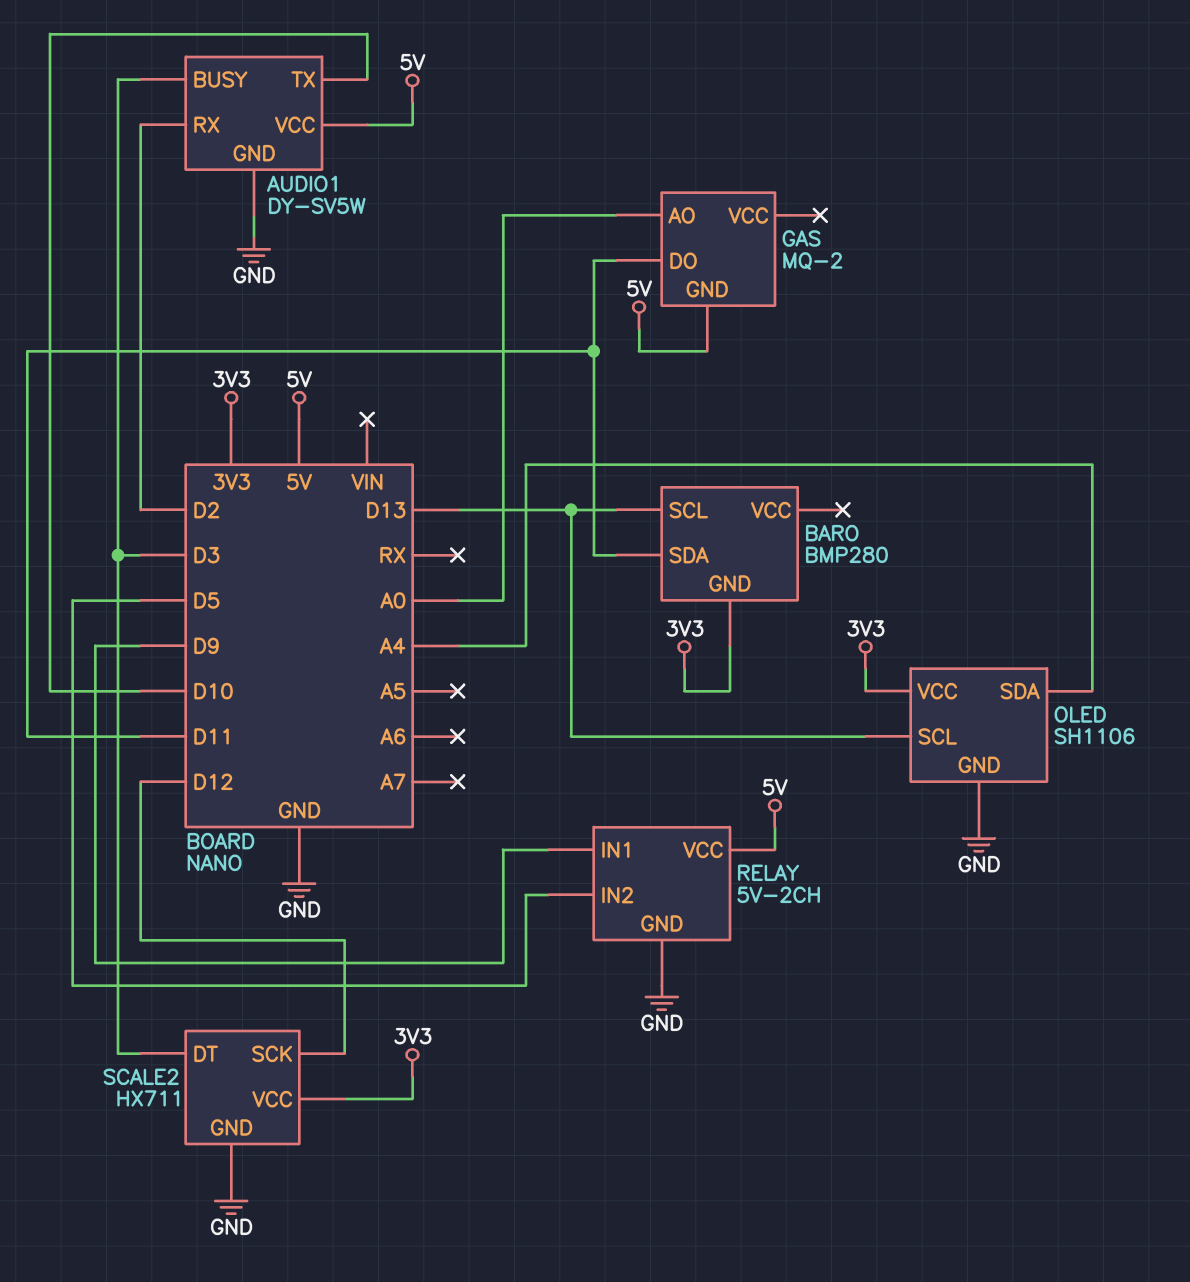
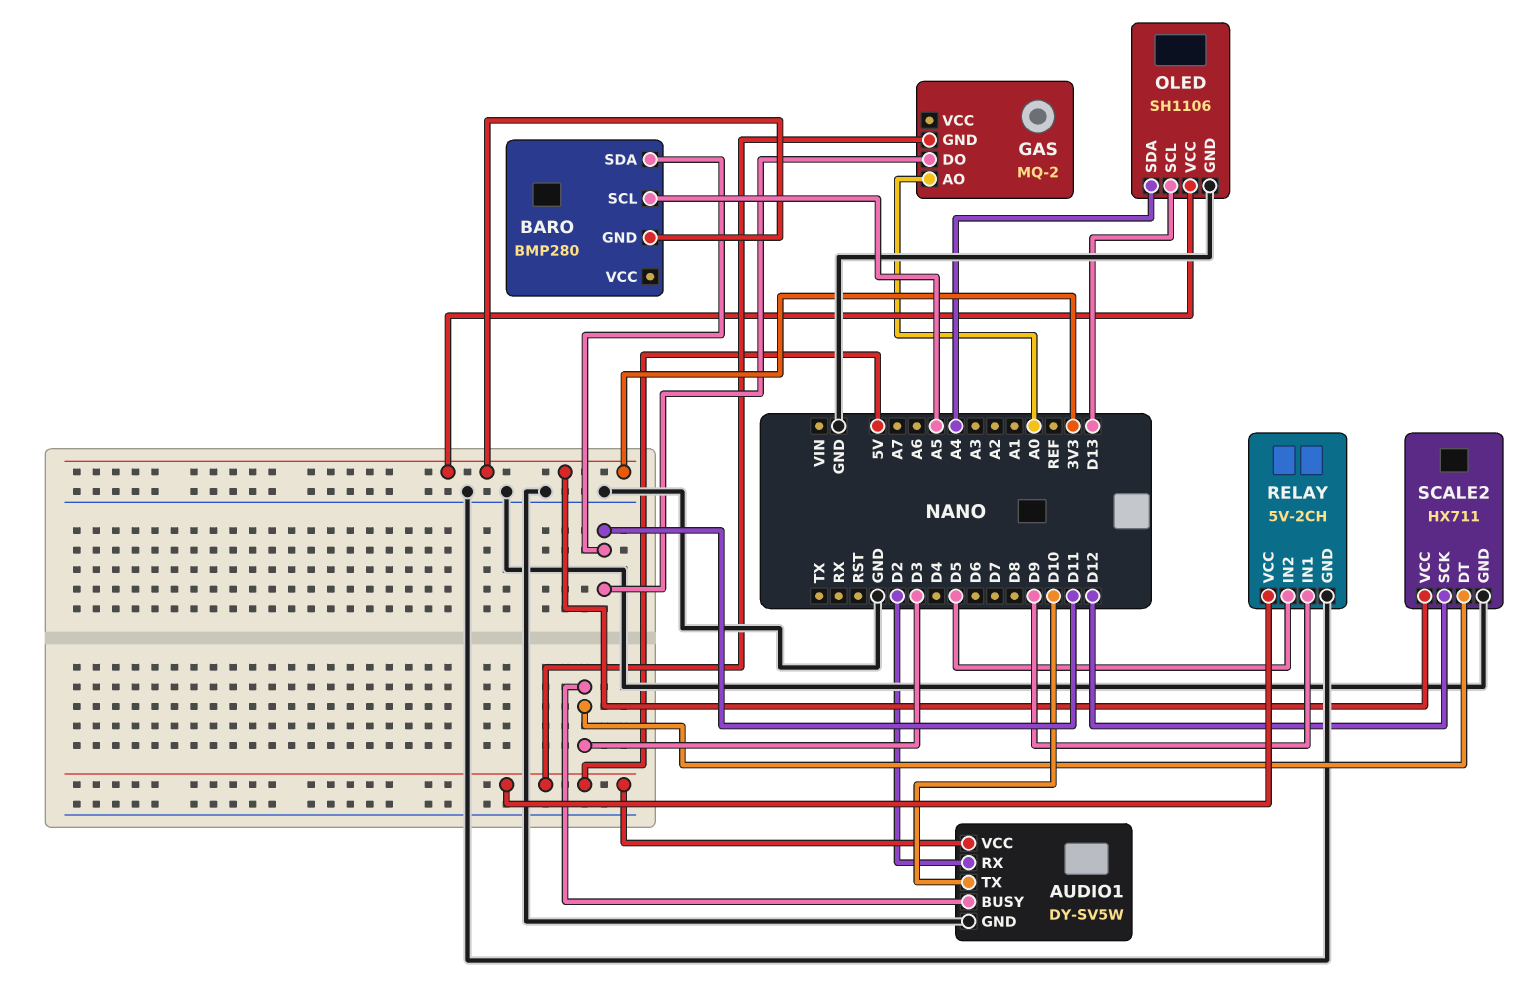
BARO pin SCL: D13 -> A5

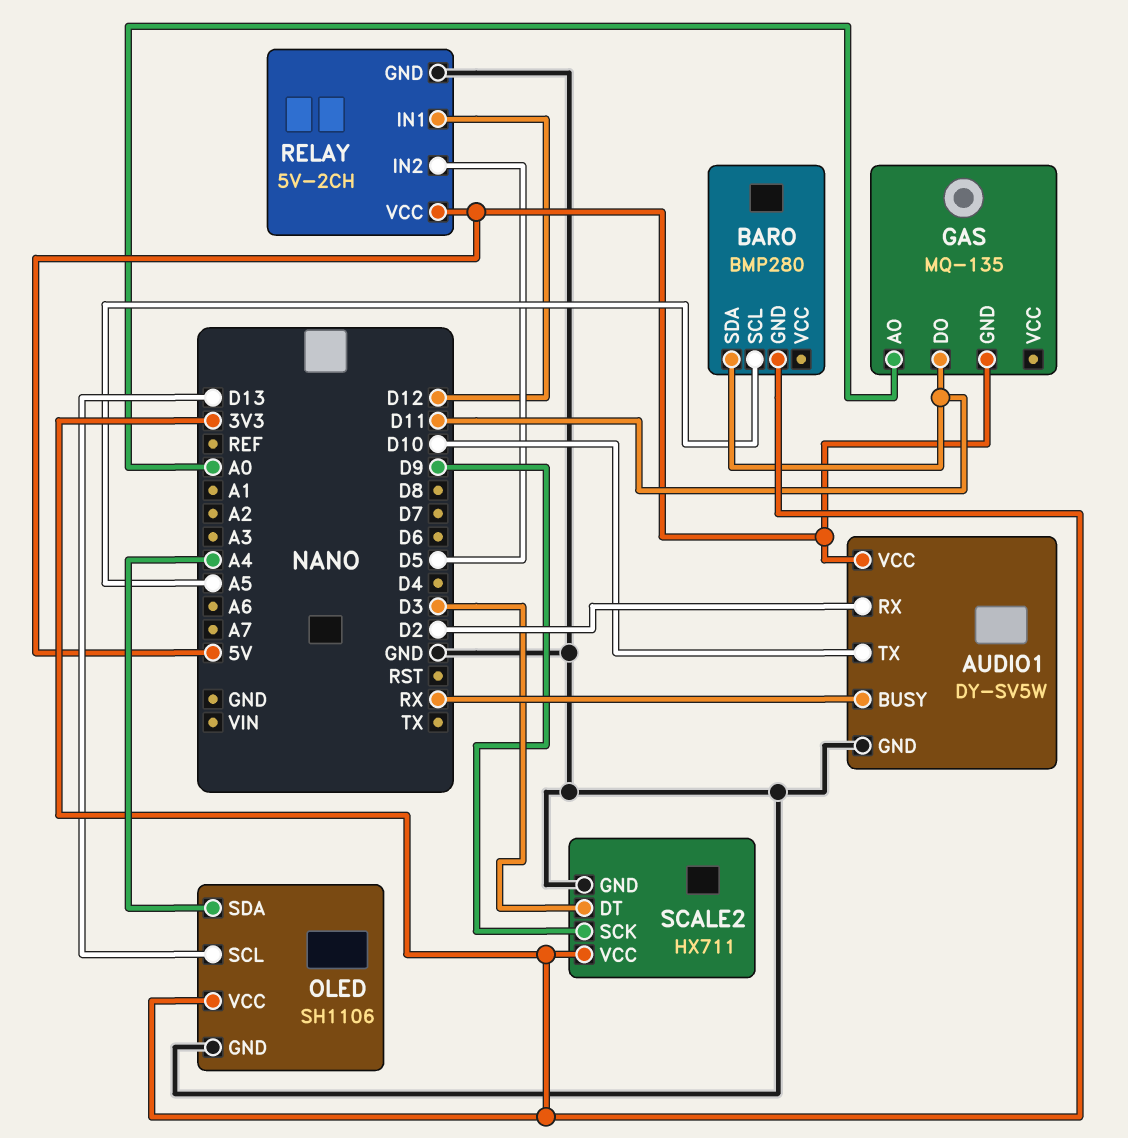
AUDIO1 pin BUSY: D3 -> RX
GAS: MQ-2 -> MQ-135
RELAY pin IN1: D9 -> D12
SCALE2 pin SCK: D12 -> D9

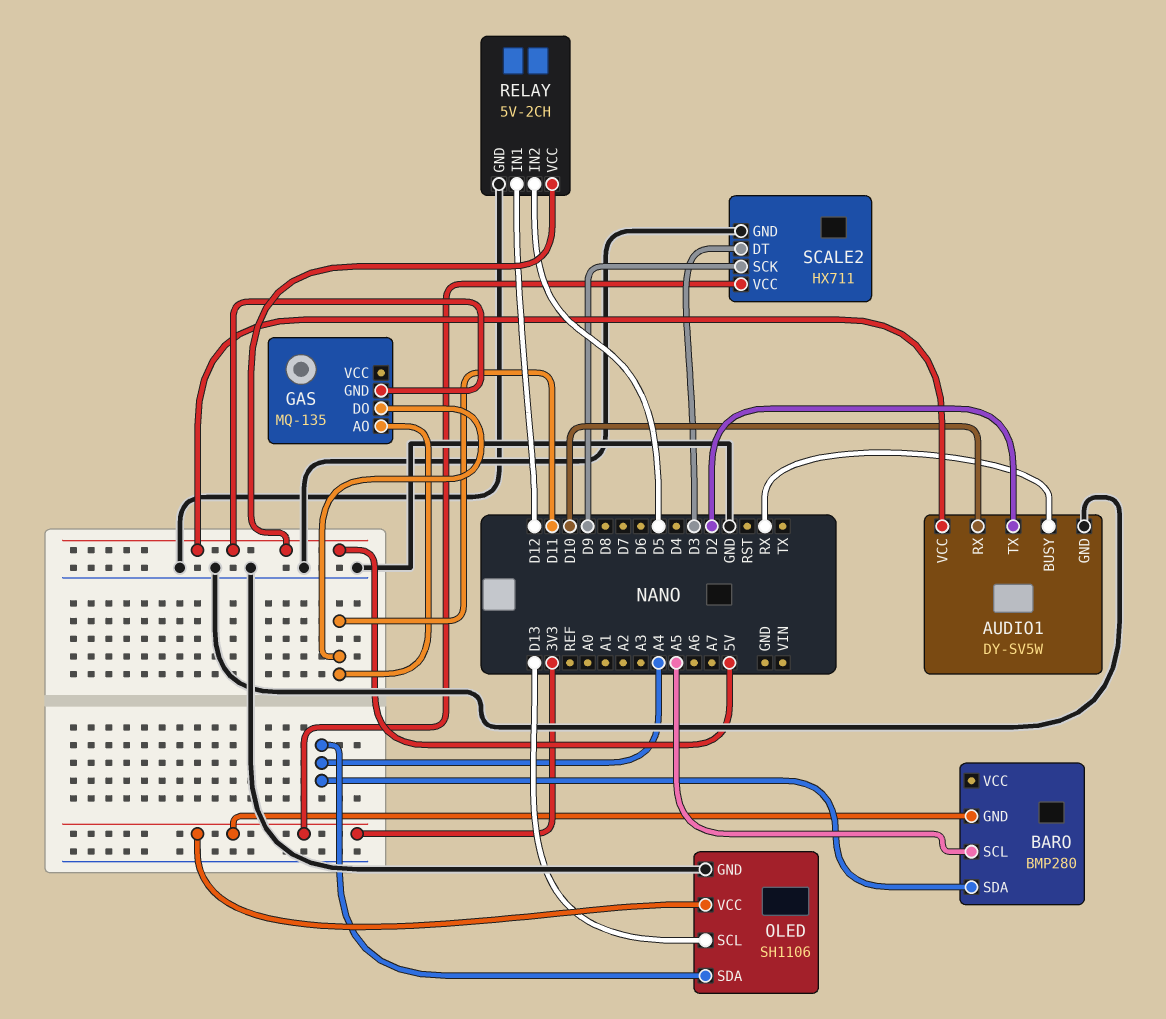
AUDIO1 pin RX: D2 -> D10
AUDIO1 pin TX: D10 -> D2
BARO pin SDA: D11 -> A4
GAS pin AO: A0 -> D11

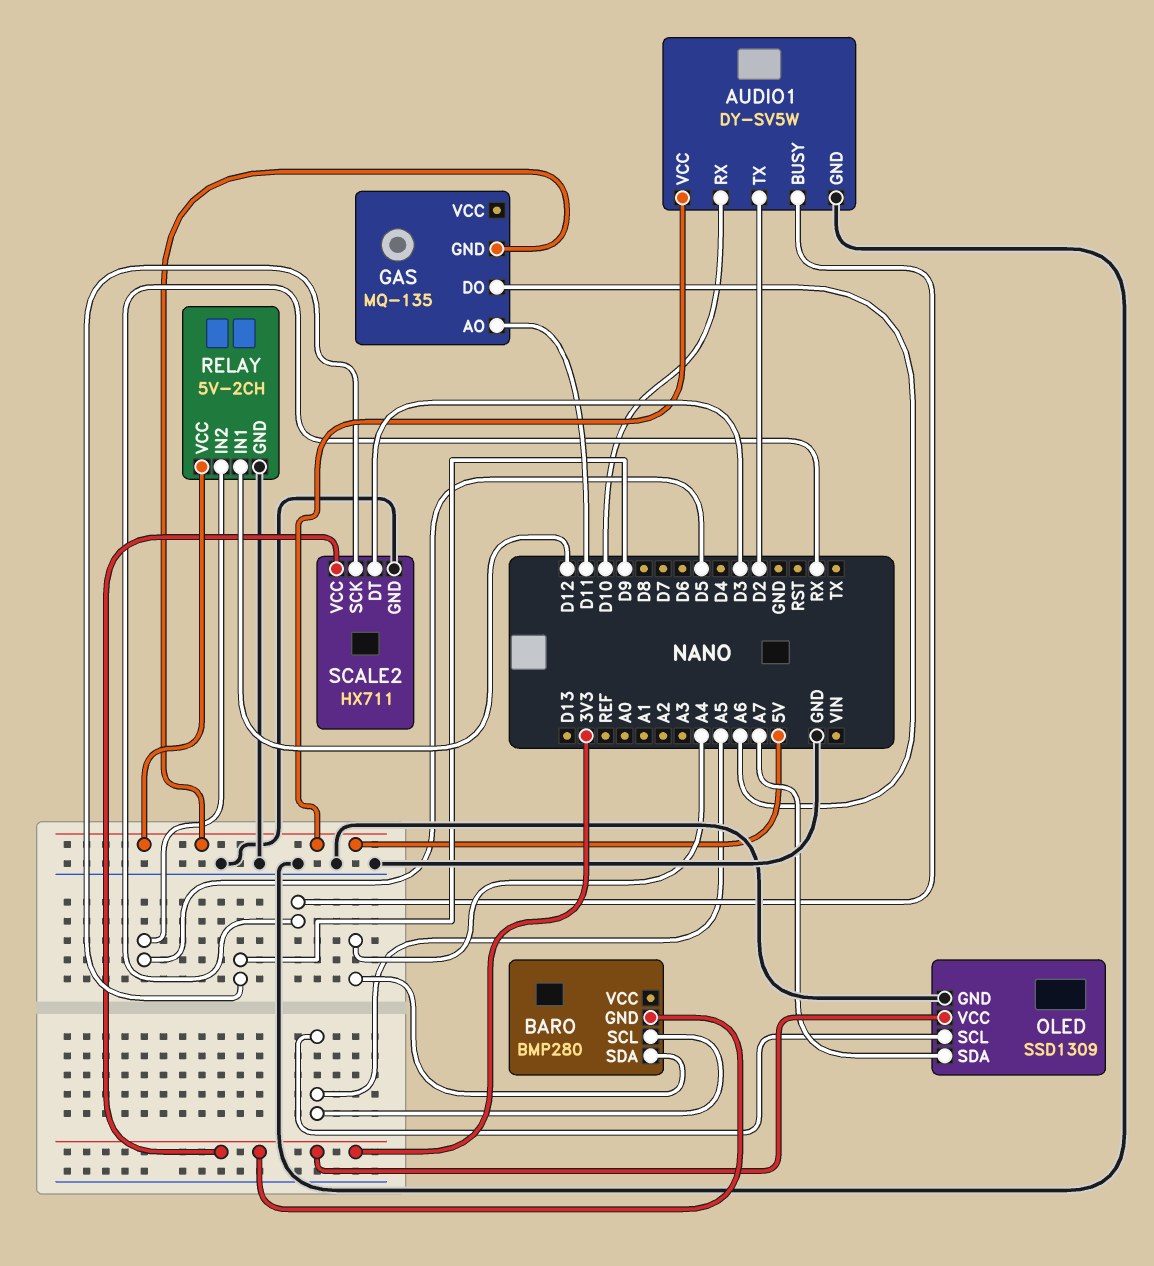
GAS pin DO: D11 -> A6
OLED: SH1106 -> SSD1309
OLED pin SCL: D13 -> A5
OLED pin SDA: A4 -> A7

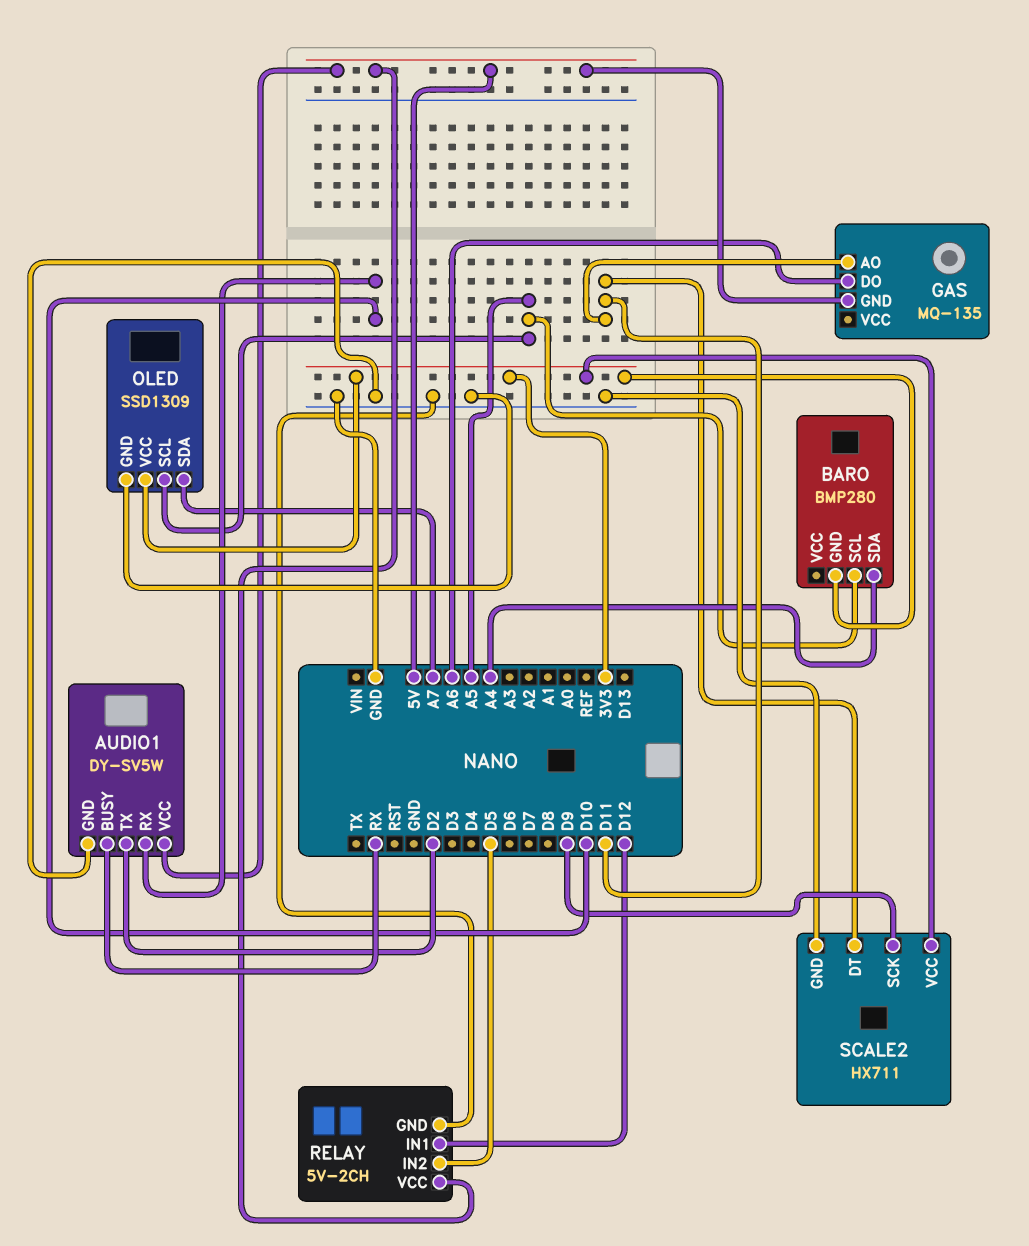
SCALE2 pin DT: D3 -> D11

